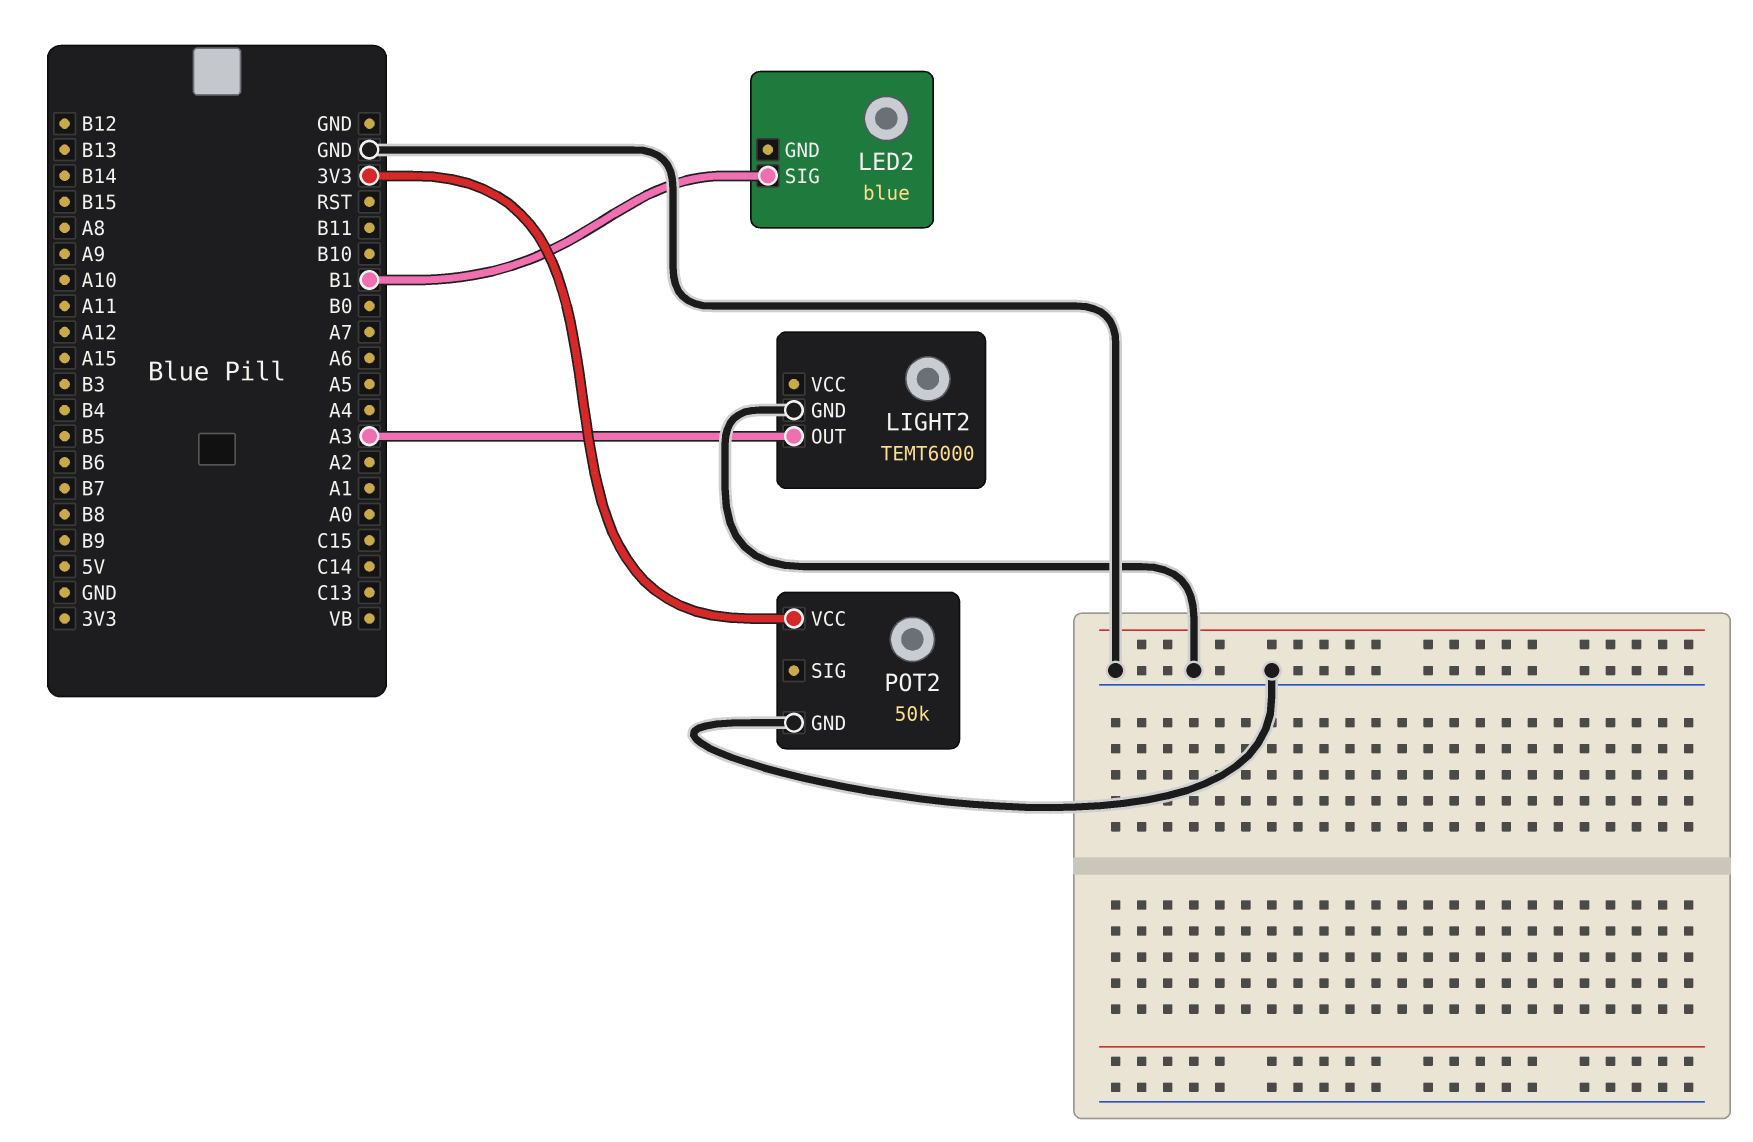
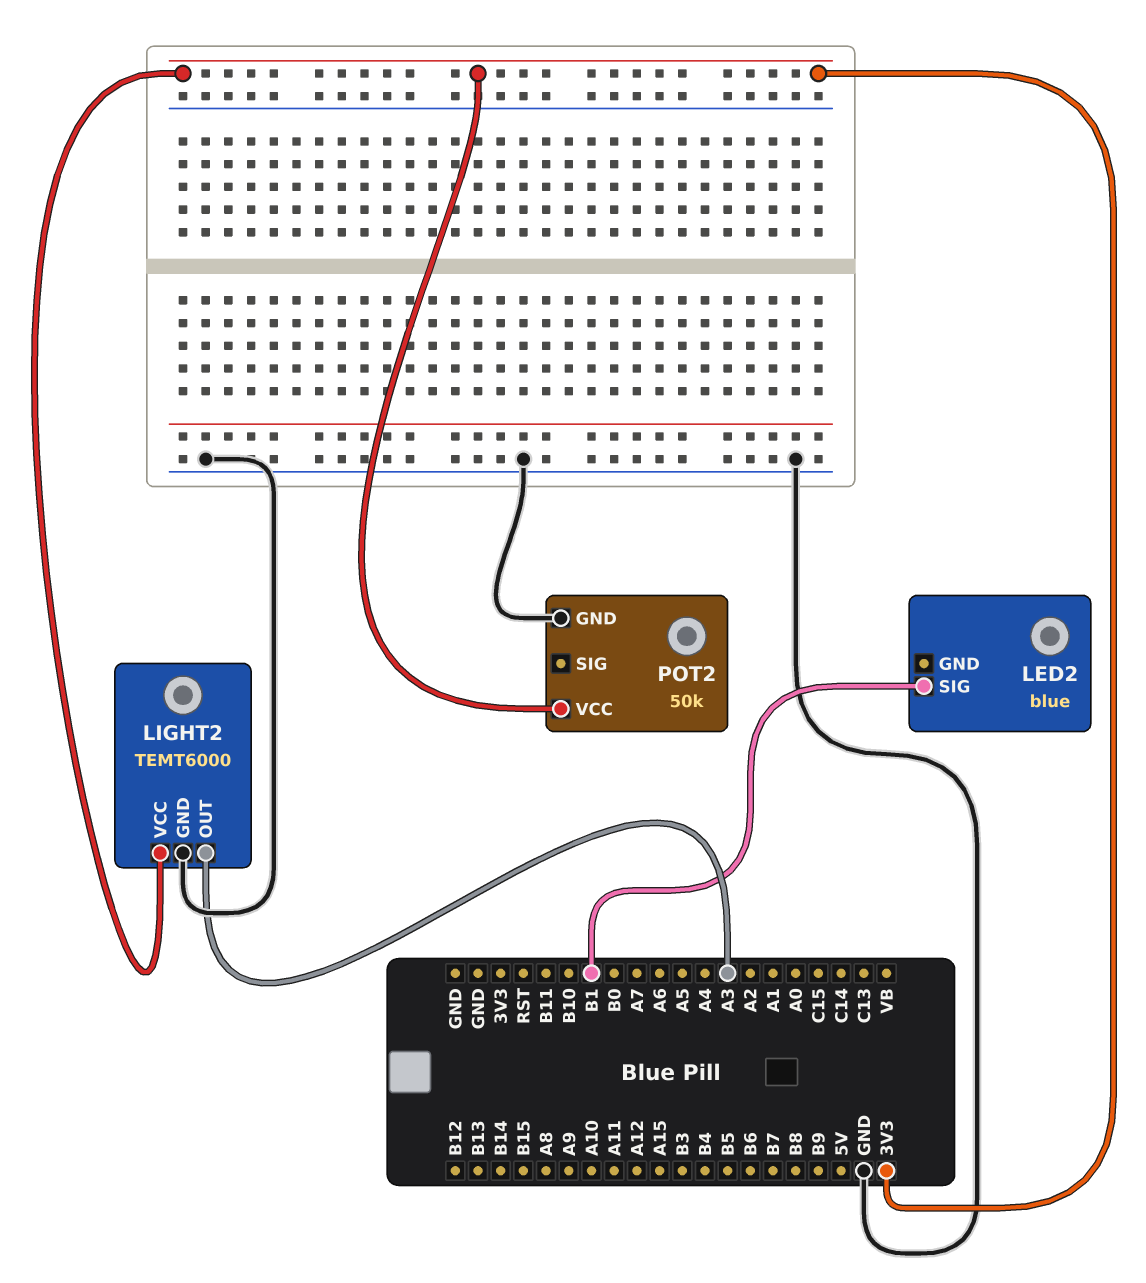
LIGHT2 pin VCC: none -> 3V3

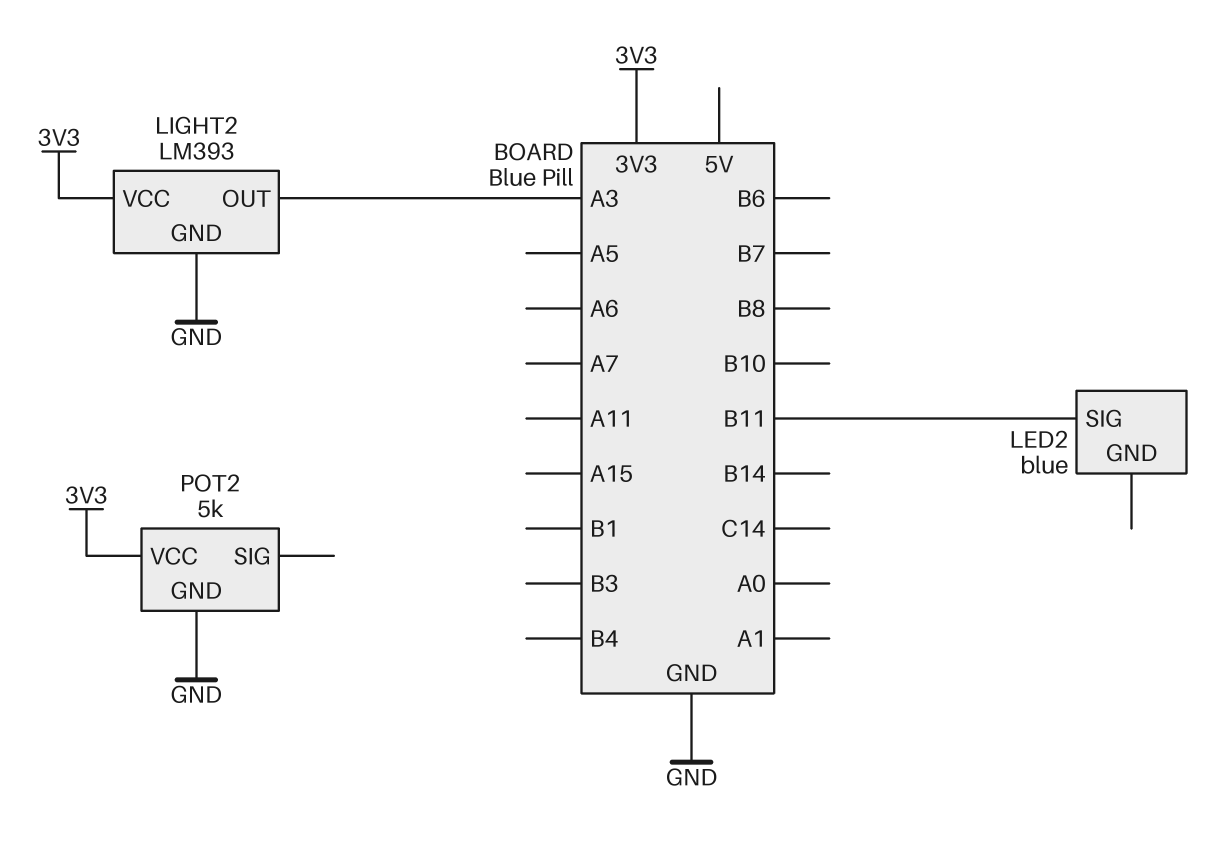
LED2 pin SIG: B1 -> B11
LIGHT2: TEMT6000 -> LM393
POT2: 50k -> 5k

